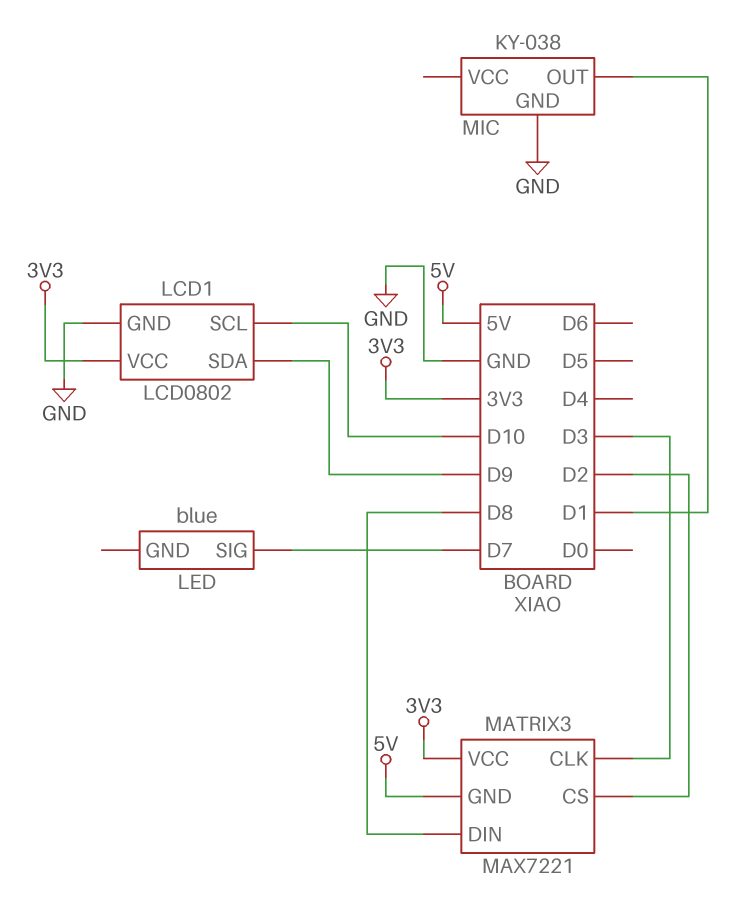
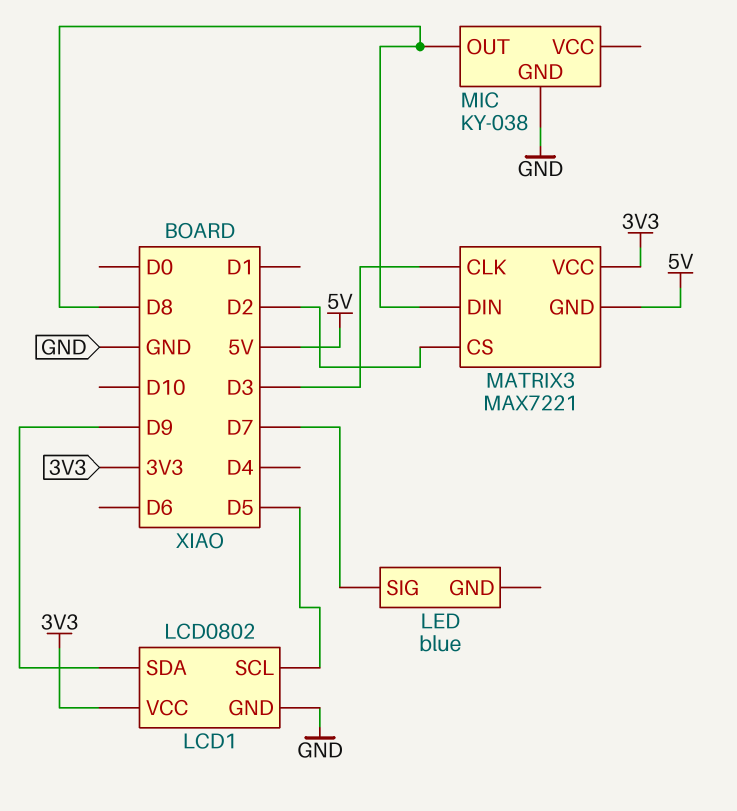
LCD1 pin SCL: D10 -> D5
MIC pin OUT: D1 -> D8

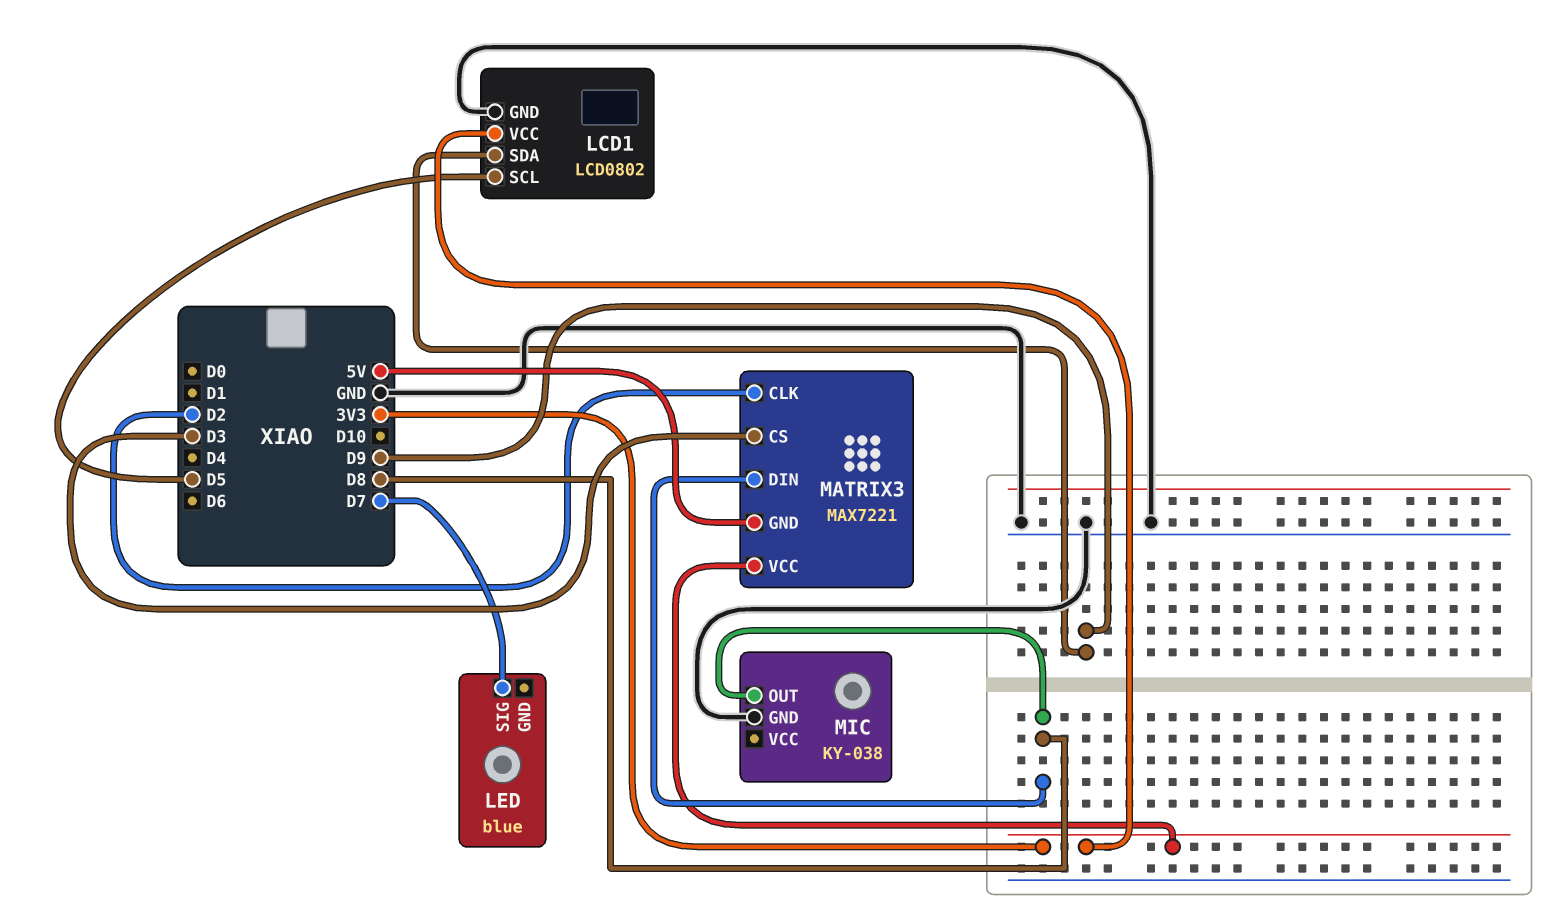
MATRIX3 pin CLK: D3 -> D2
MATRIX3 pin CS: D2 -> D3

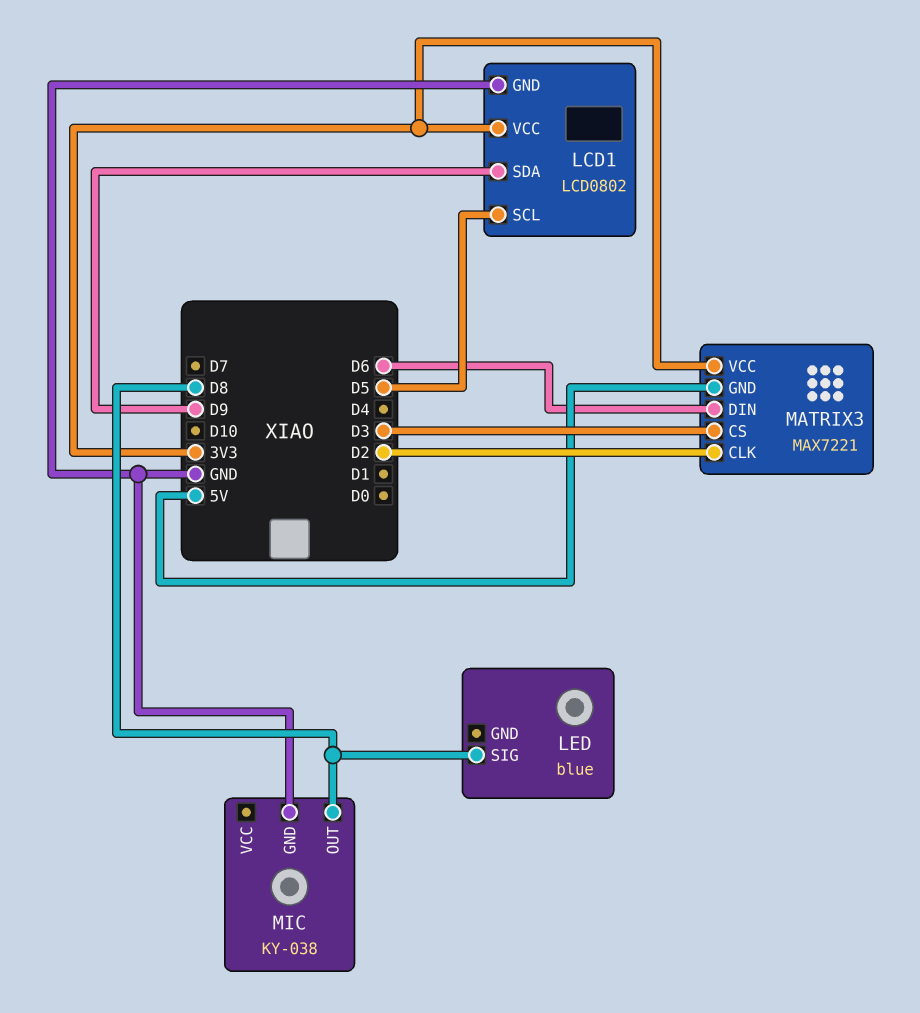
LED pin SIG: D7 -> D8
MATRIX3 pin DIN: D8 -> D6

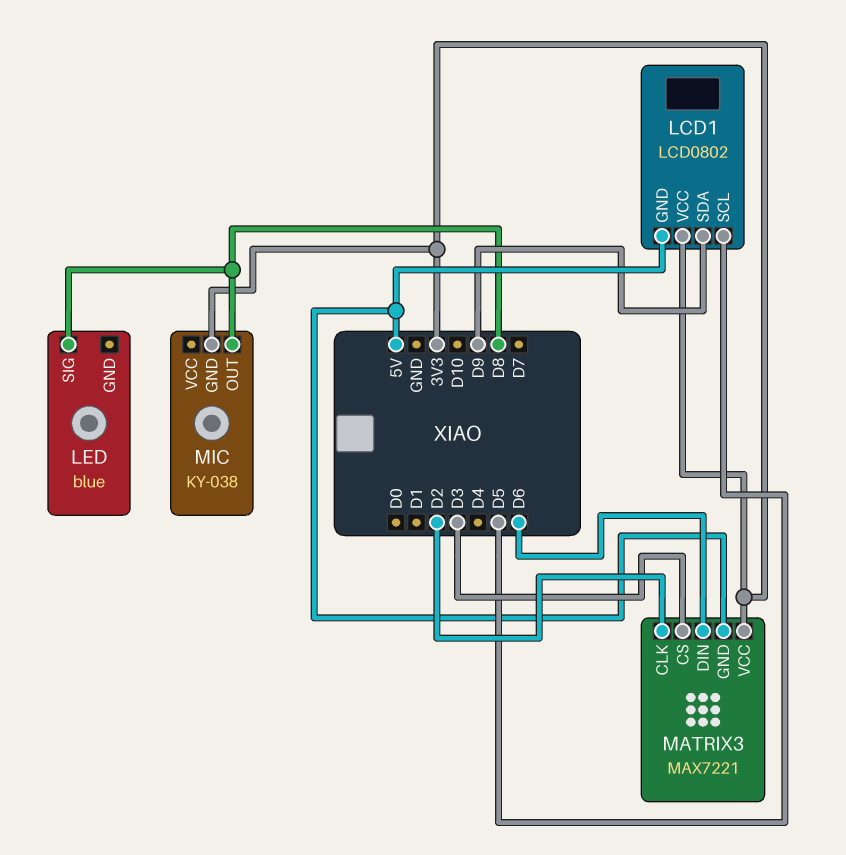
LCD1 pin GND: GND -> 5V
MIC pin GND: GND -> 3V3

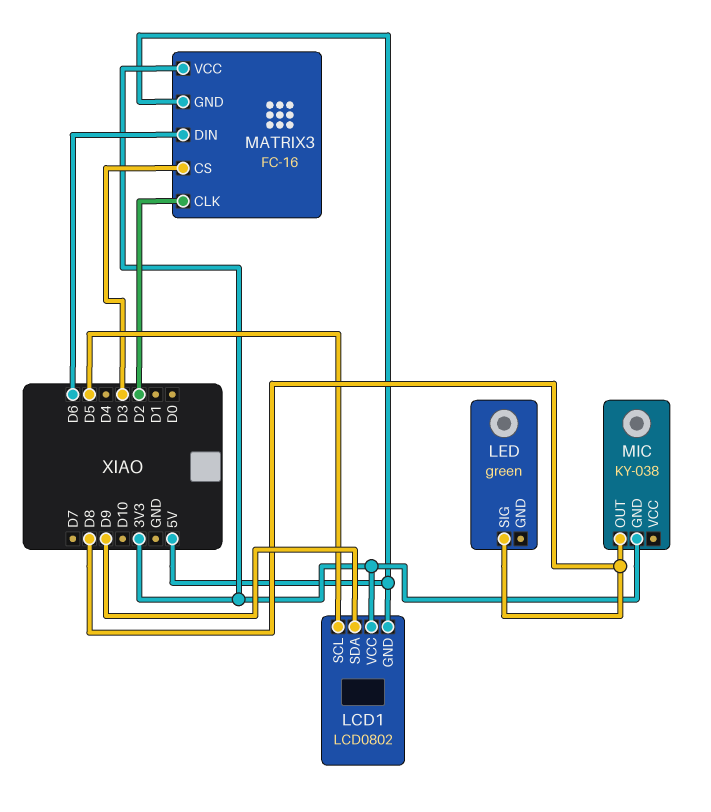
LED: blue -> green
MATRIX3: MAX7221 -> FC-16

